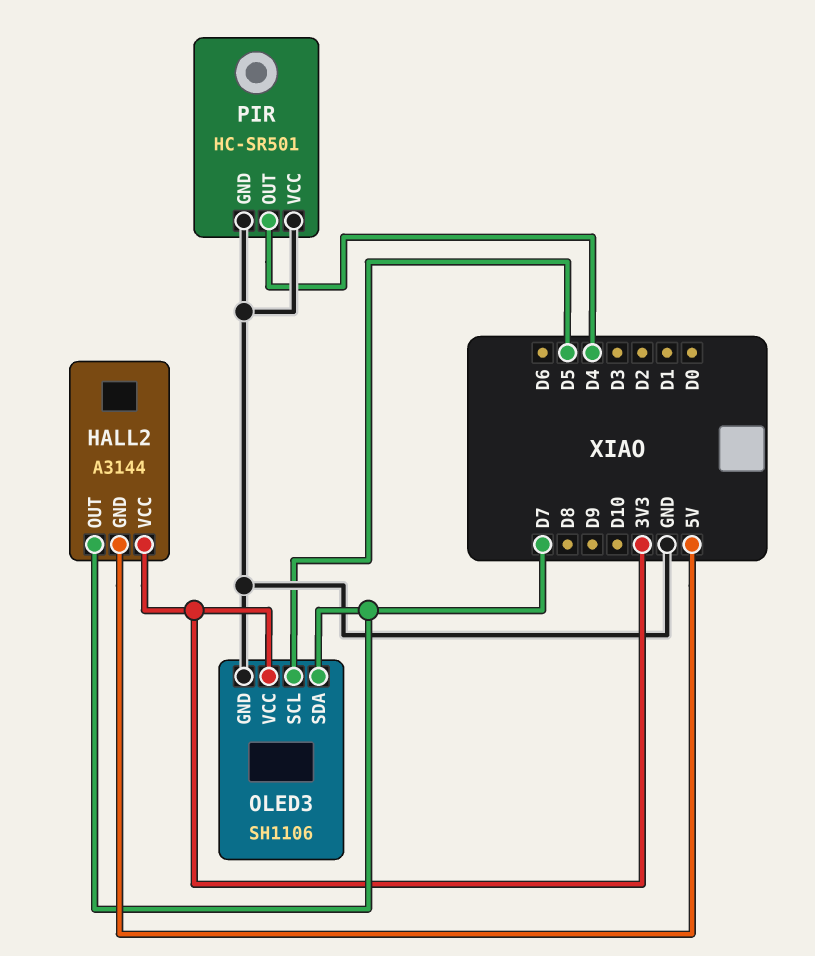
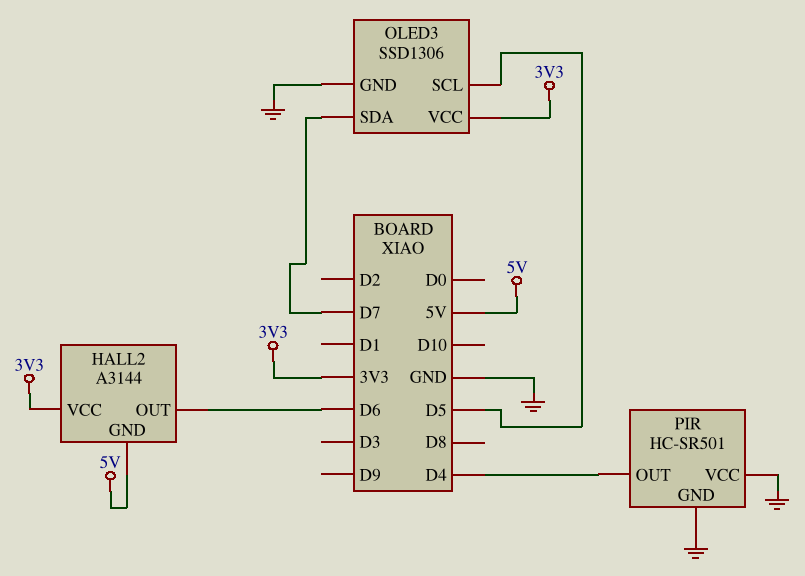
HALL2 pin OUT: D7 -> D6
OLED3: SH1106 -> SSD1306

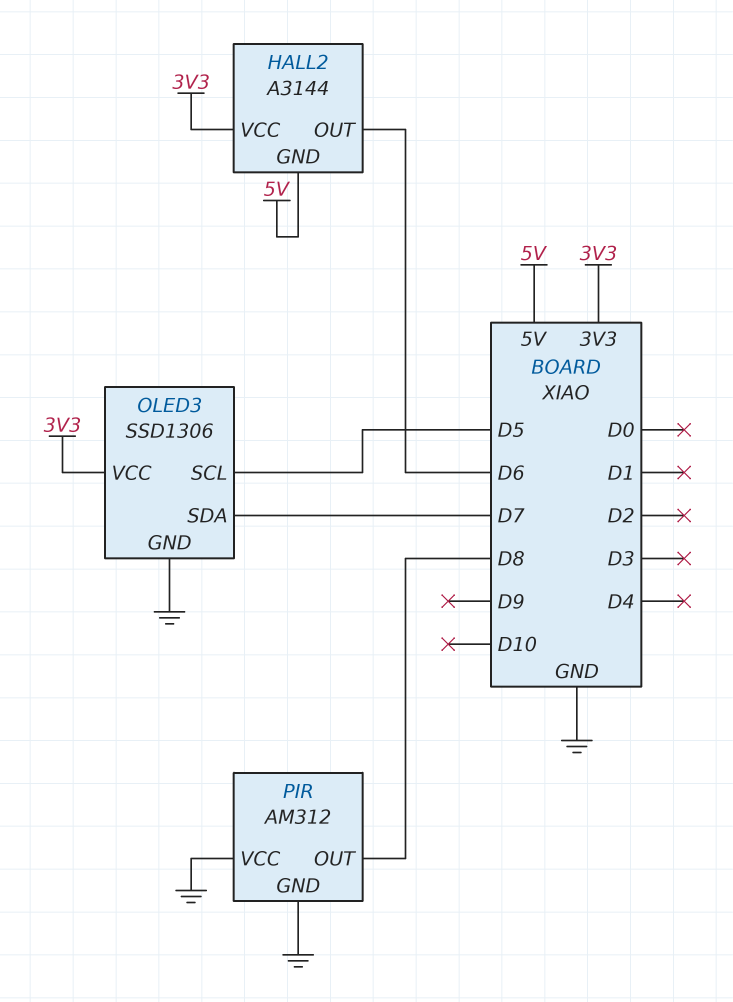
PIR: HC-SR501 -> AM312
PIR pin OUT: D4 -> D8

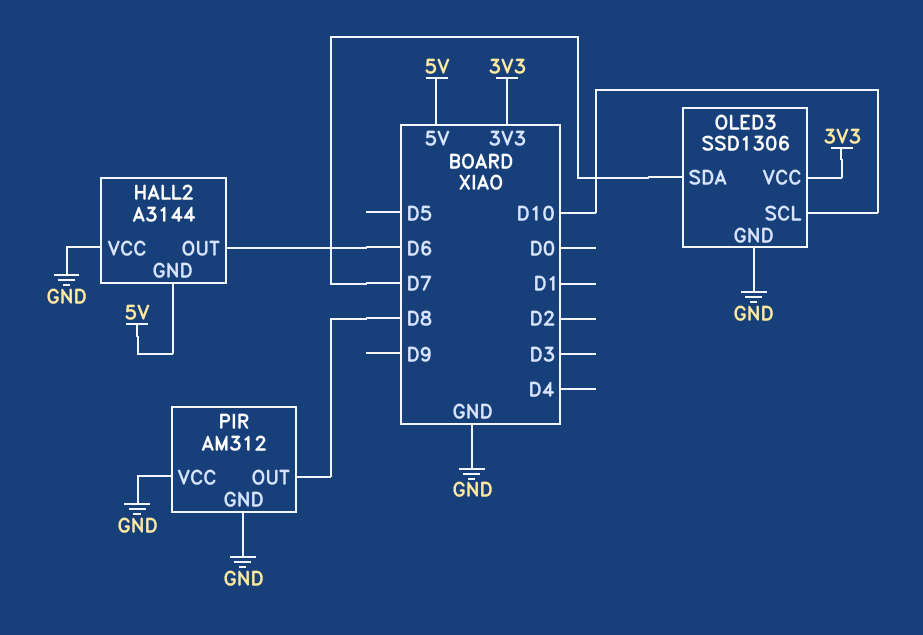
HALL2 pin VCC: 3V3 -> GND
OLED3 pin SCL: D5 -> D10

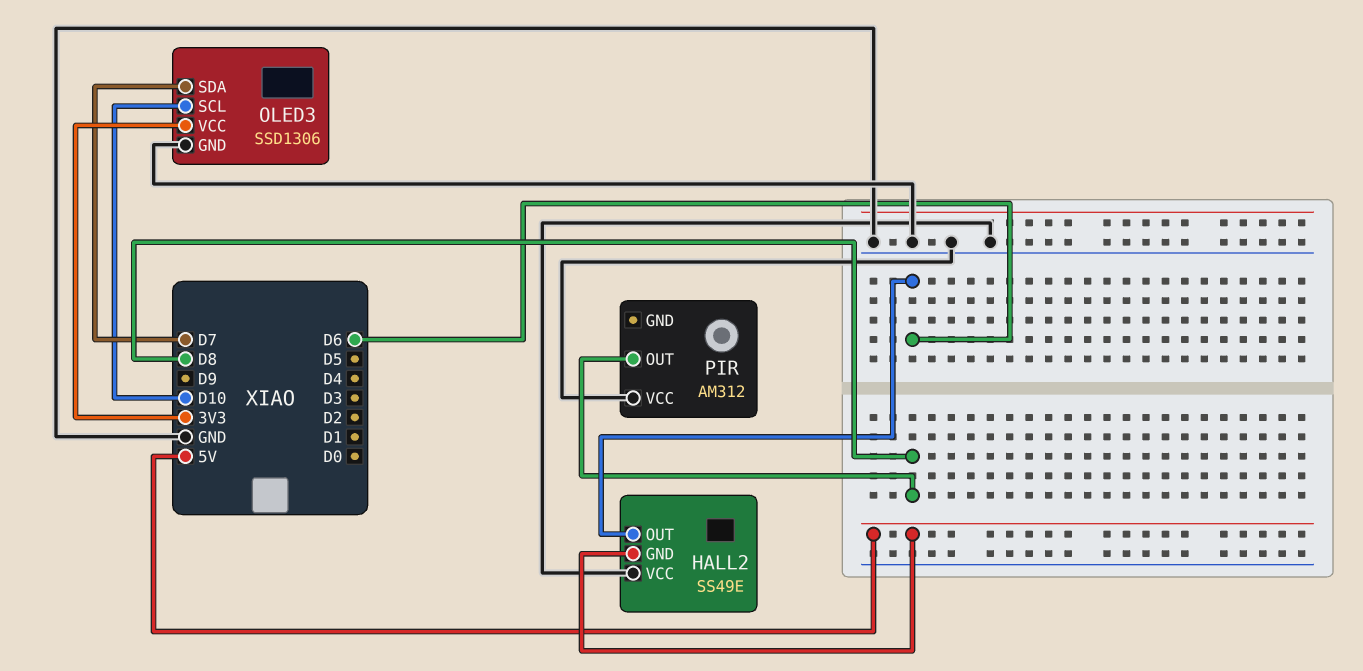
HALL2: A3144 -> SS49E
PIR pin GND: GND -> none

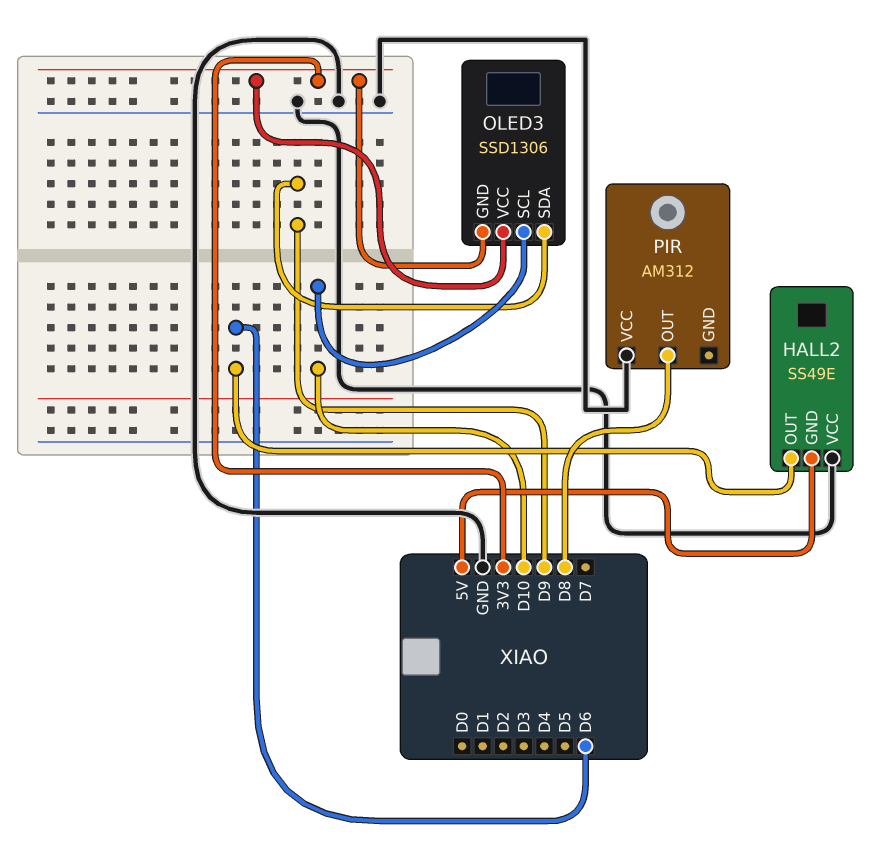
OLED3 pin GND: GND -> 3V3
OLED3 pin SDA: D7 -> D9

